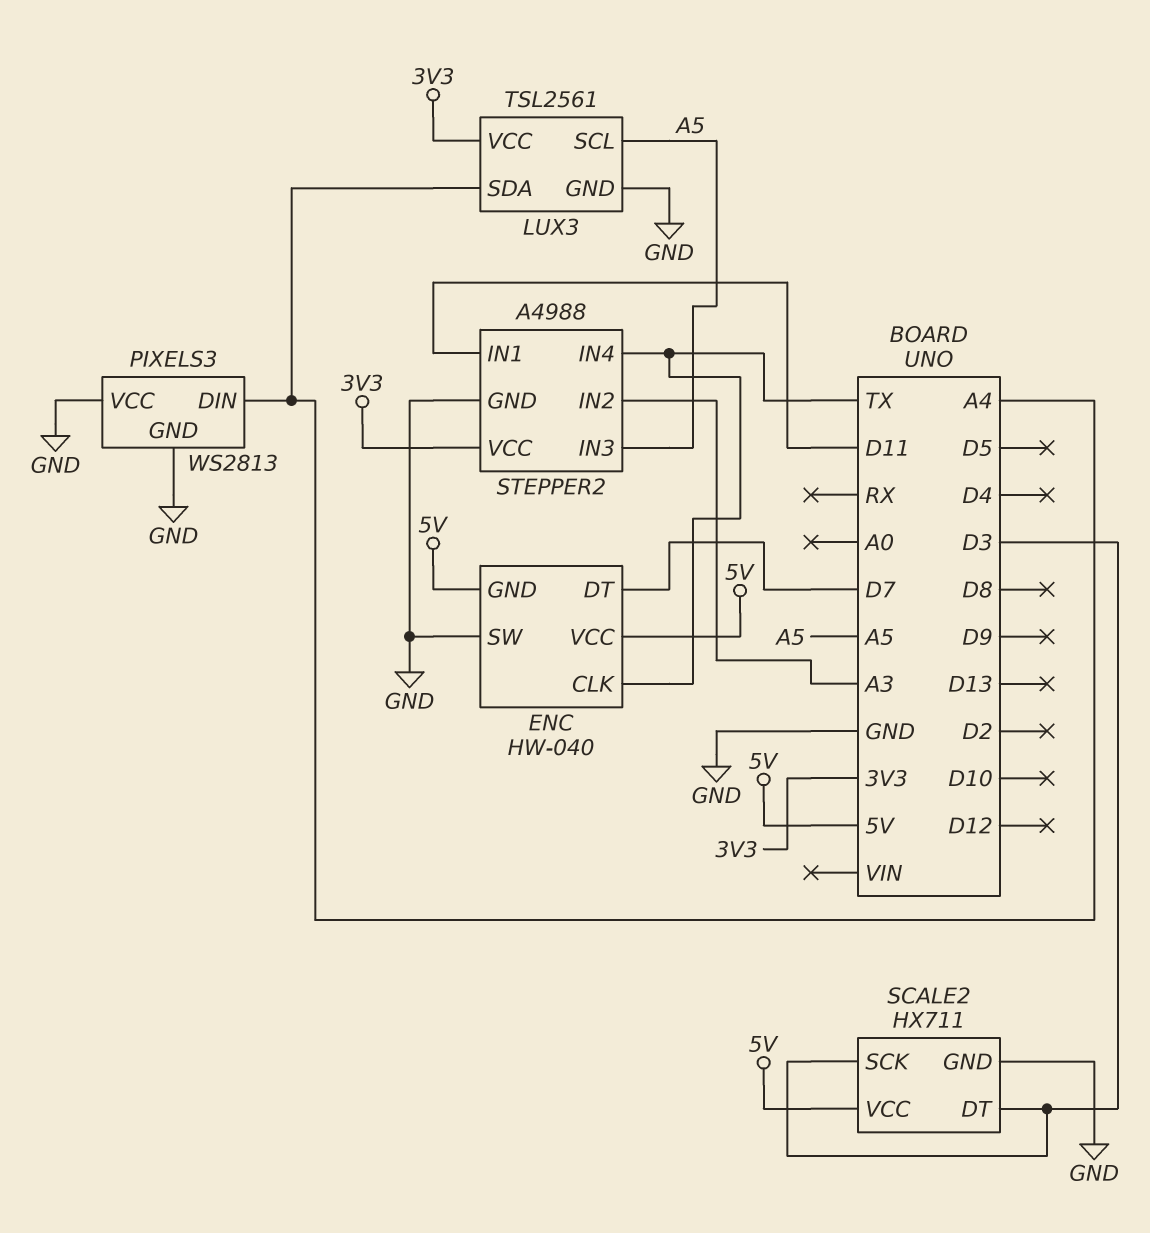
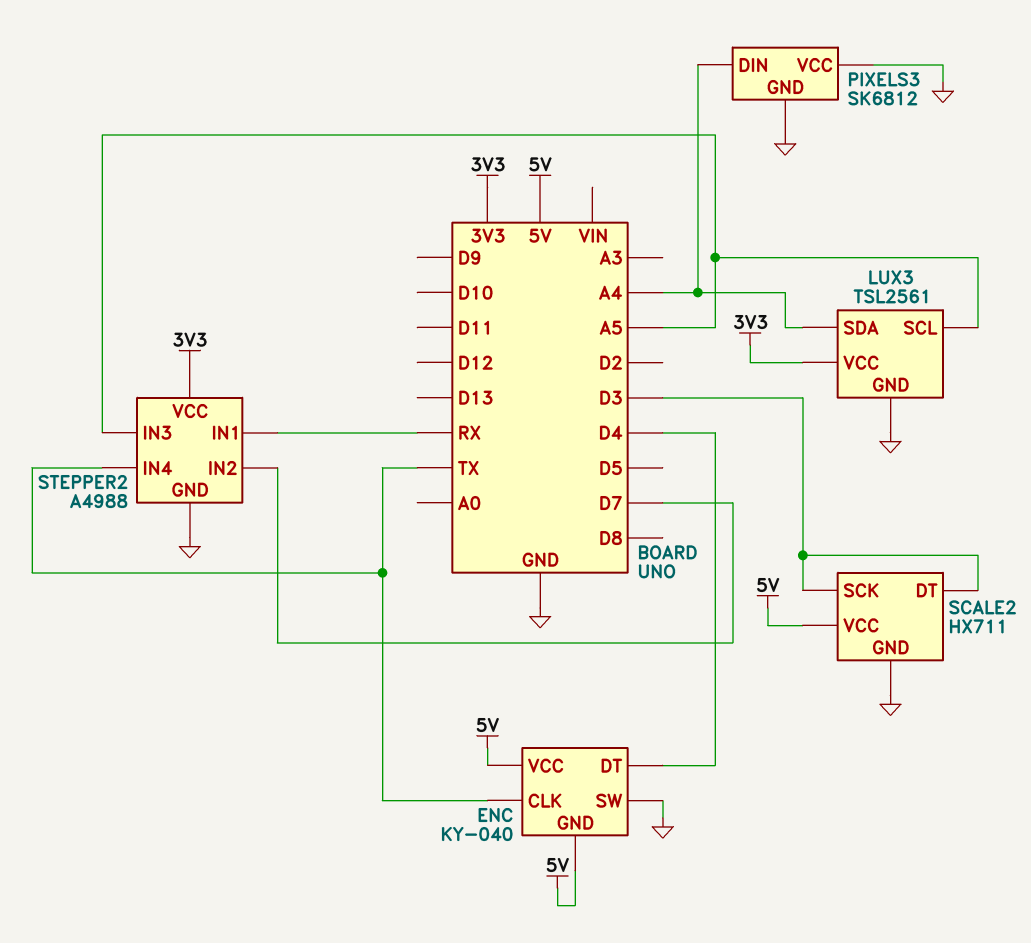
ENC: HW-040 -> KY-040
ENC pin DT: D7 -> D4
PIXELS3: WS2813 -> SK6812
STEPPER2 pin IN1: D11 -> RX
STEPPER2 pin IN2: A3 -> D7

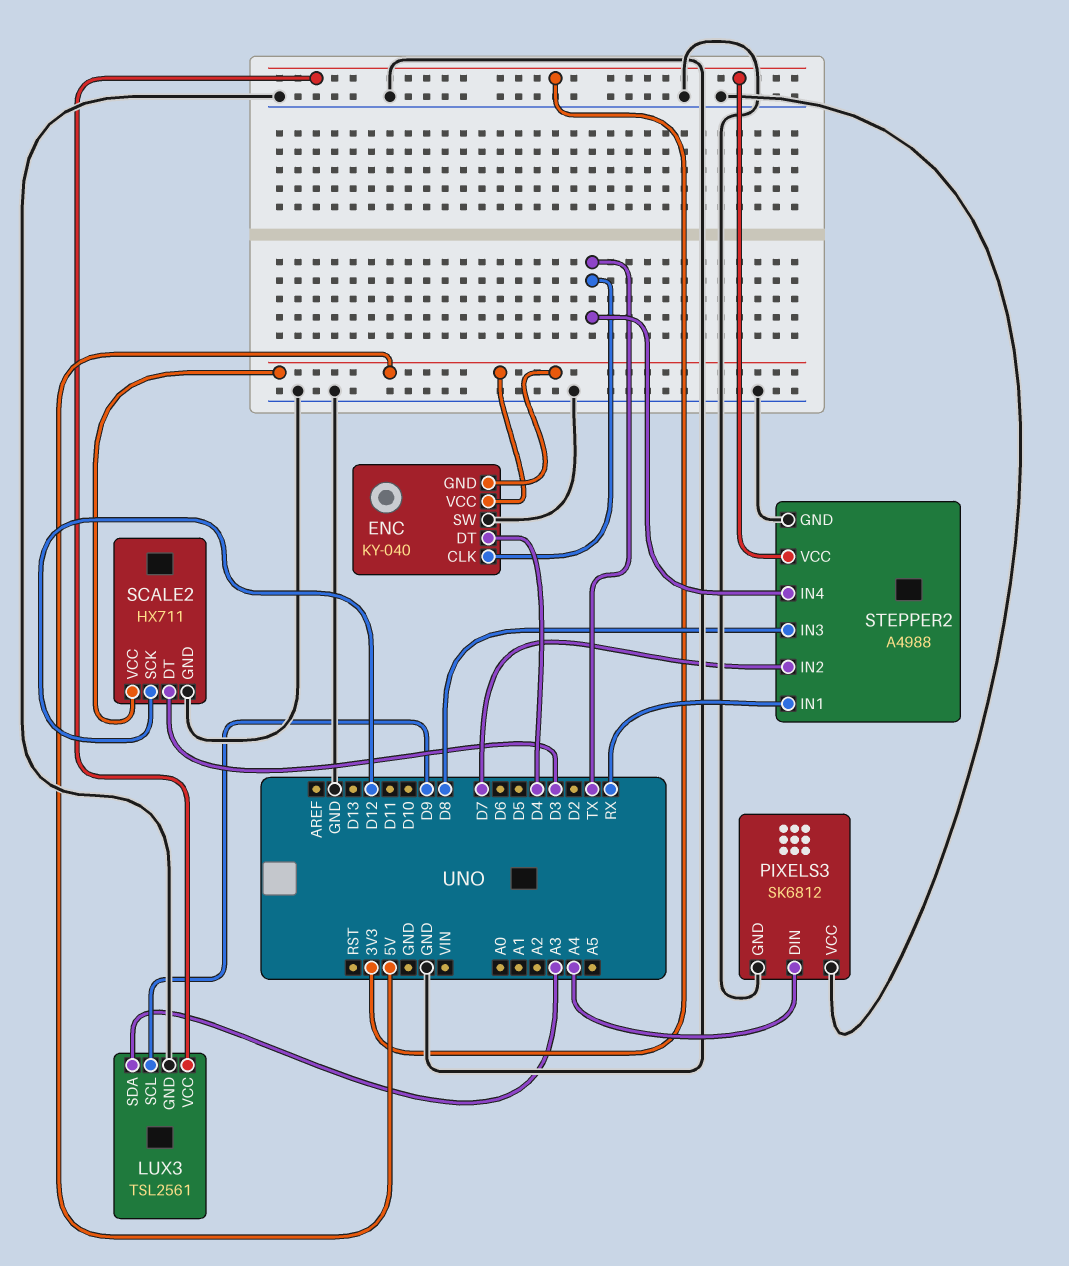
LUX3 pin SCL: A5 -> D9
LUX3 pin SDA: A4 -> A3
SCALE2 pin SCK: D3 -> D12
STEPPER2 pin IN3: A5 -> D8

